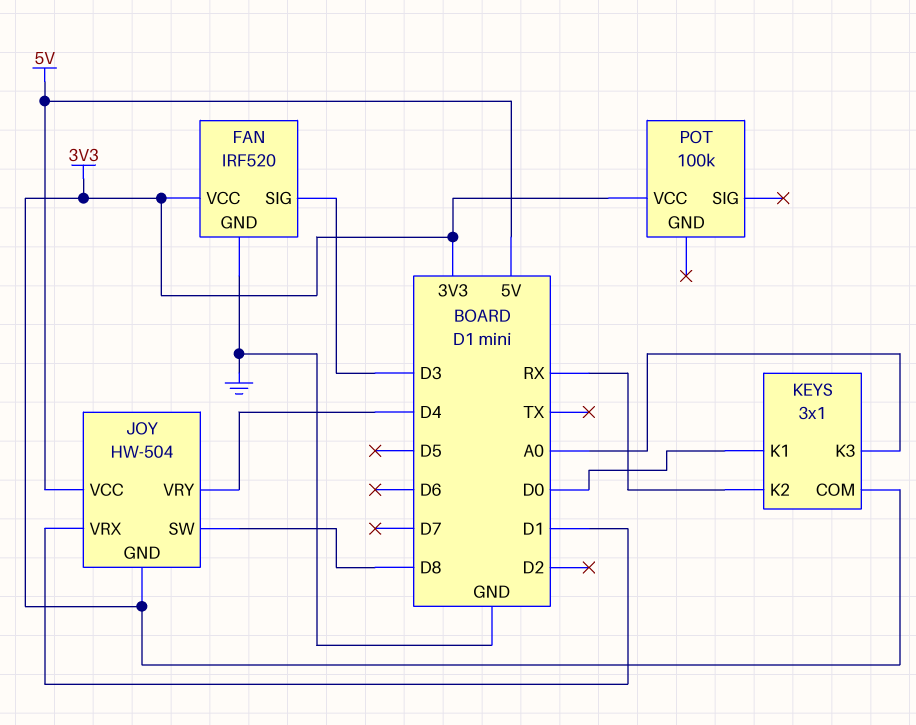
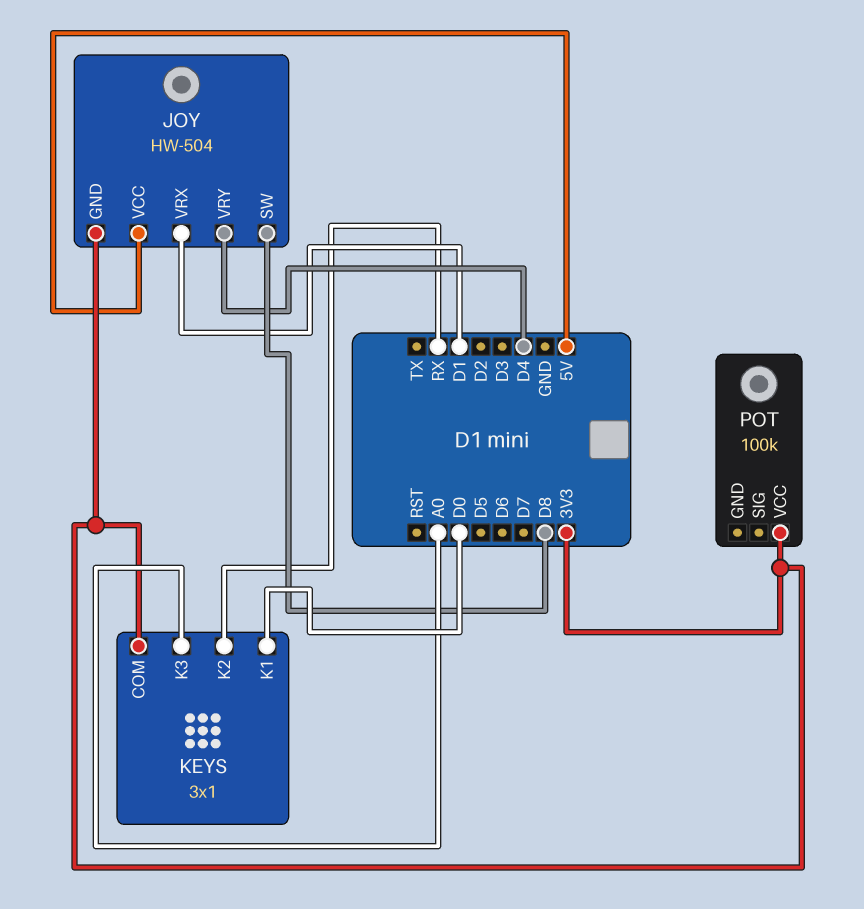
FAN: IRF520 -> none
FAN pin GND: GND -> none
FAN pin SIG: D3 -> none
FAN pin VCC: 3V3 -> none

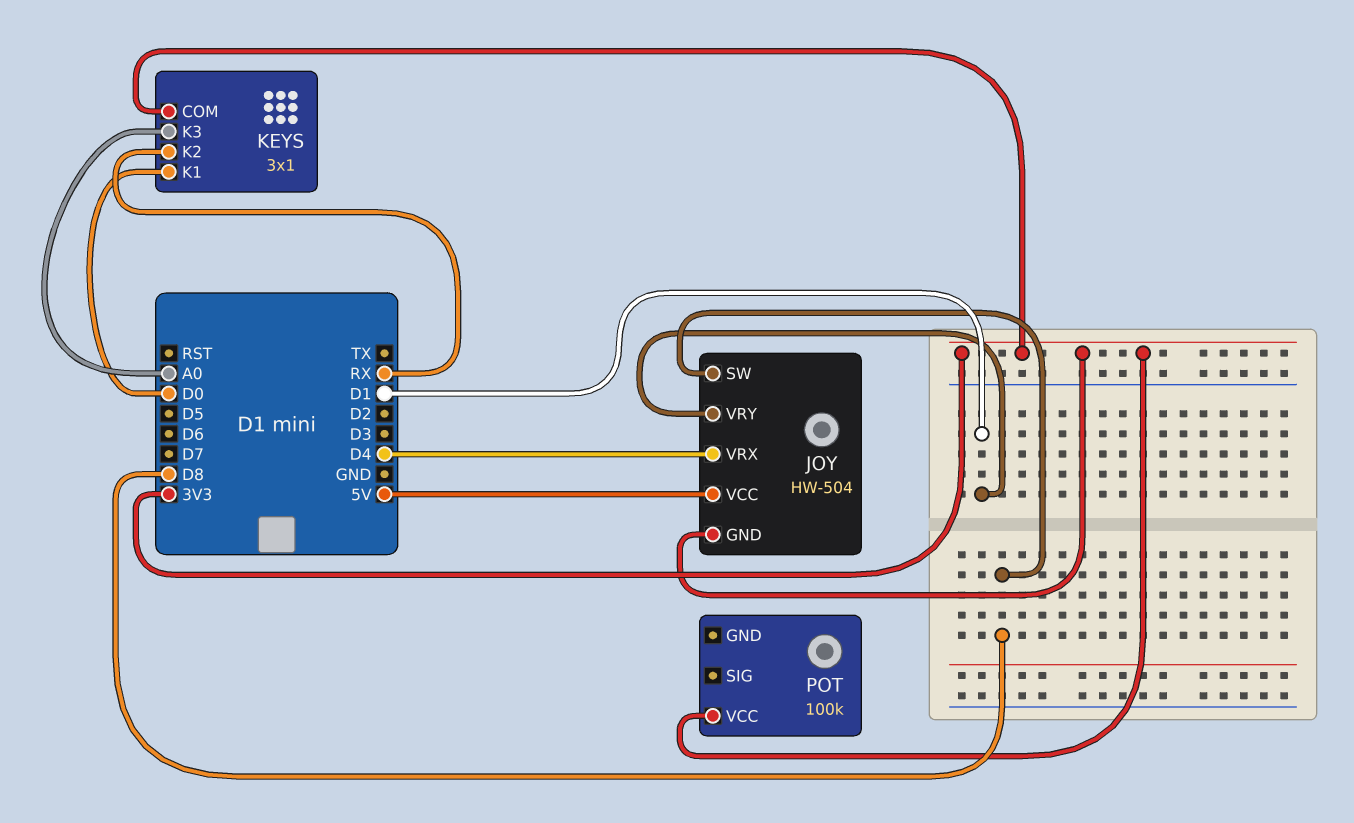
JOY pin VRX: D1 -> D4
JOY pin VRY: D4 -> D1

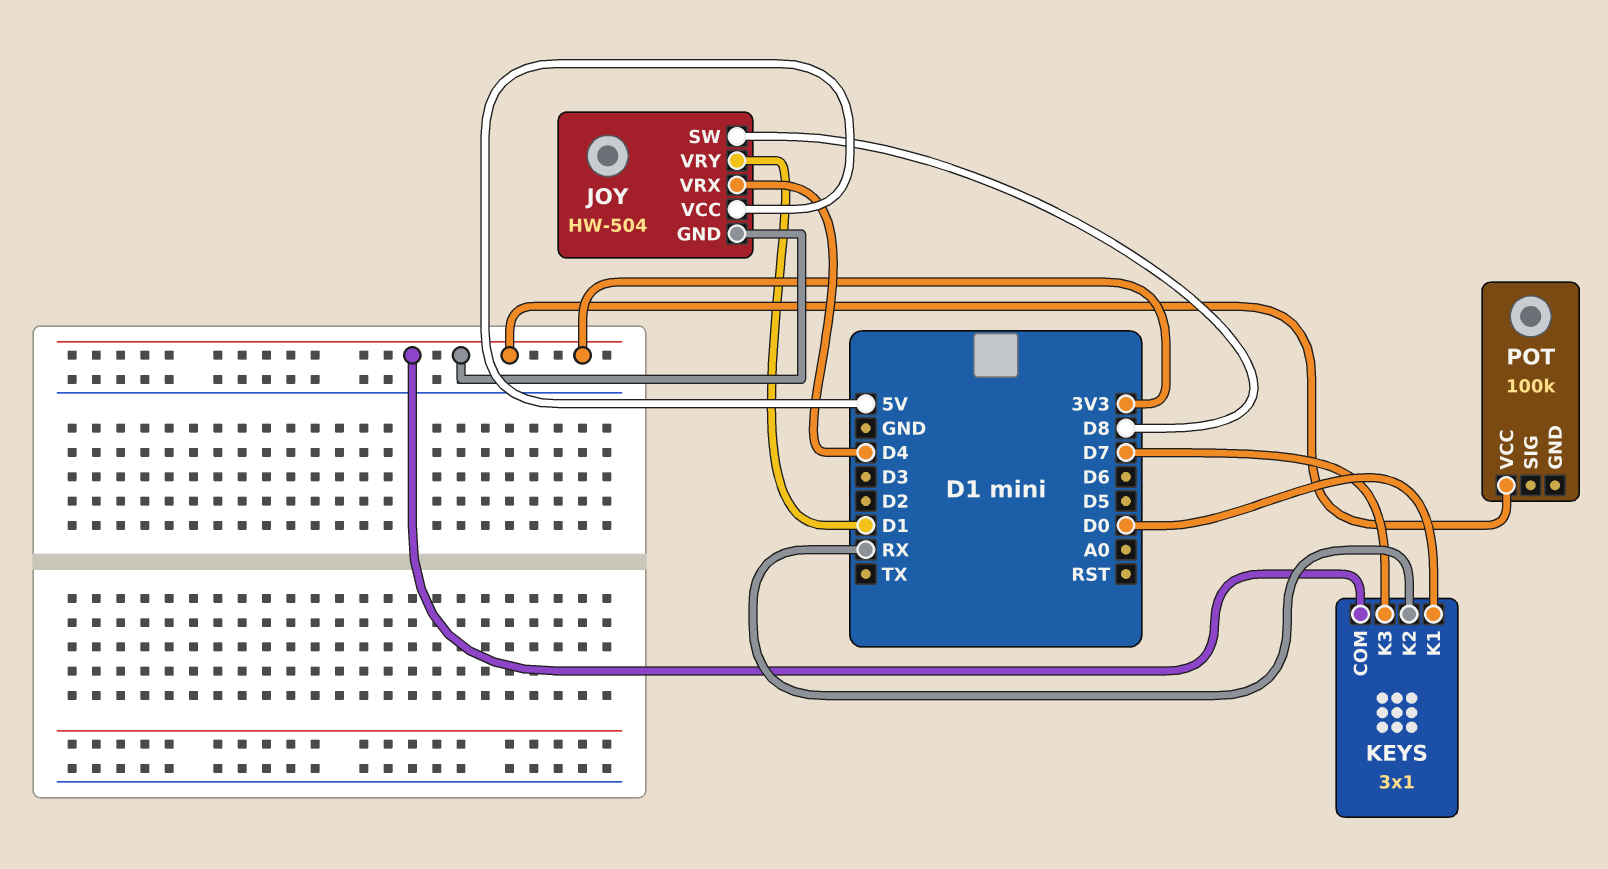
KEYS pin K3: A0 -> D7

